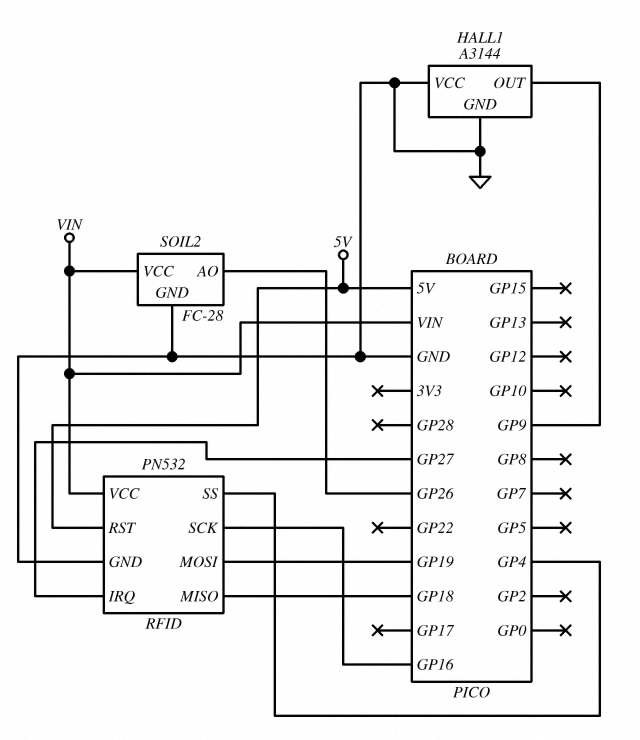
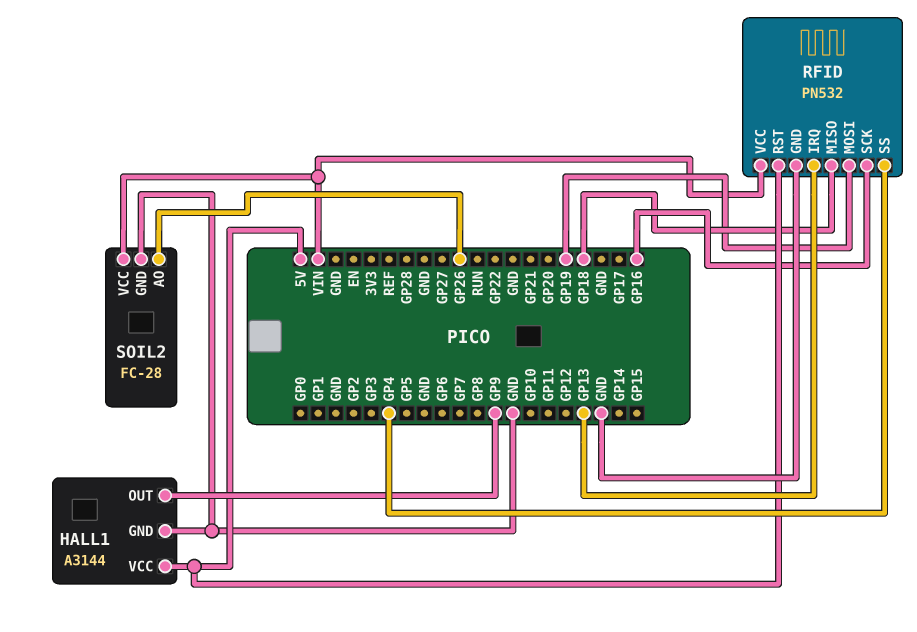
HALL1 pin VCC: GND -> 5V
RFID pin IRQ: GP27 -> GP13

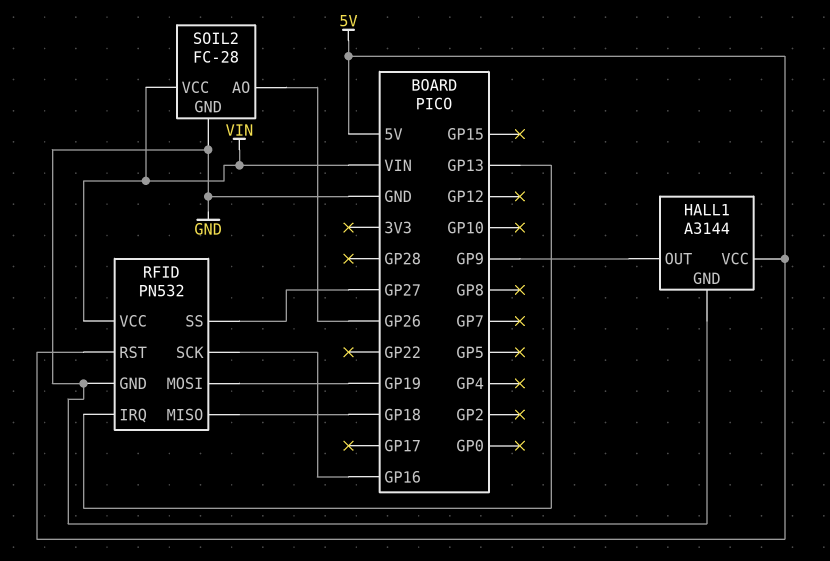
RFID pin SS: GP4 -> GP27

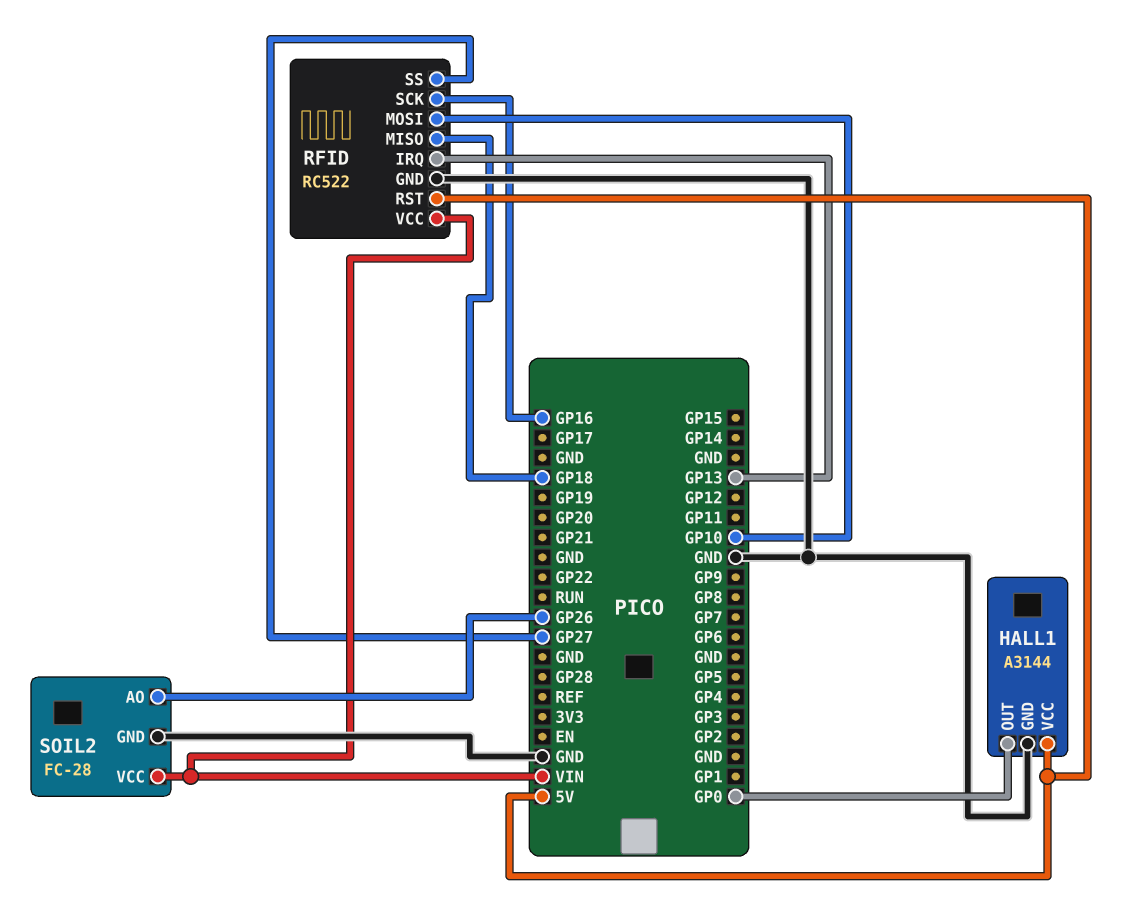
HALL1 pin OUT: GP9 -> GP0
RFID: PN532 -> RC522
RFID pin MOSI: GP19 -> GP10

